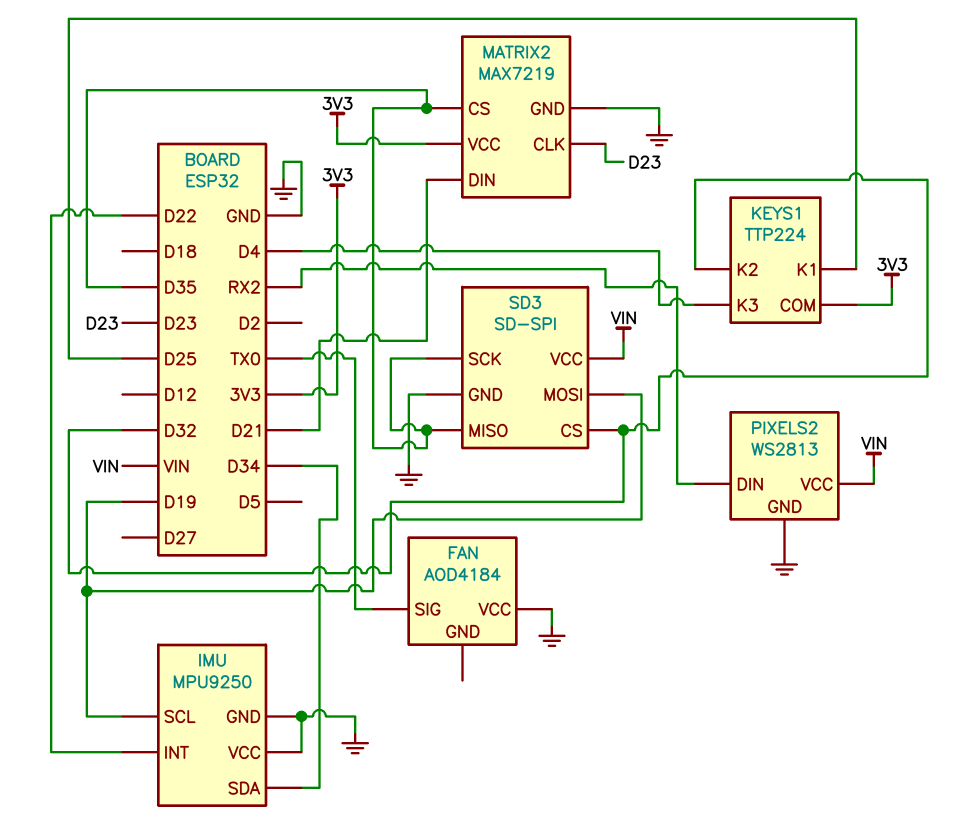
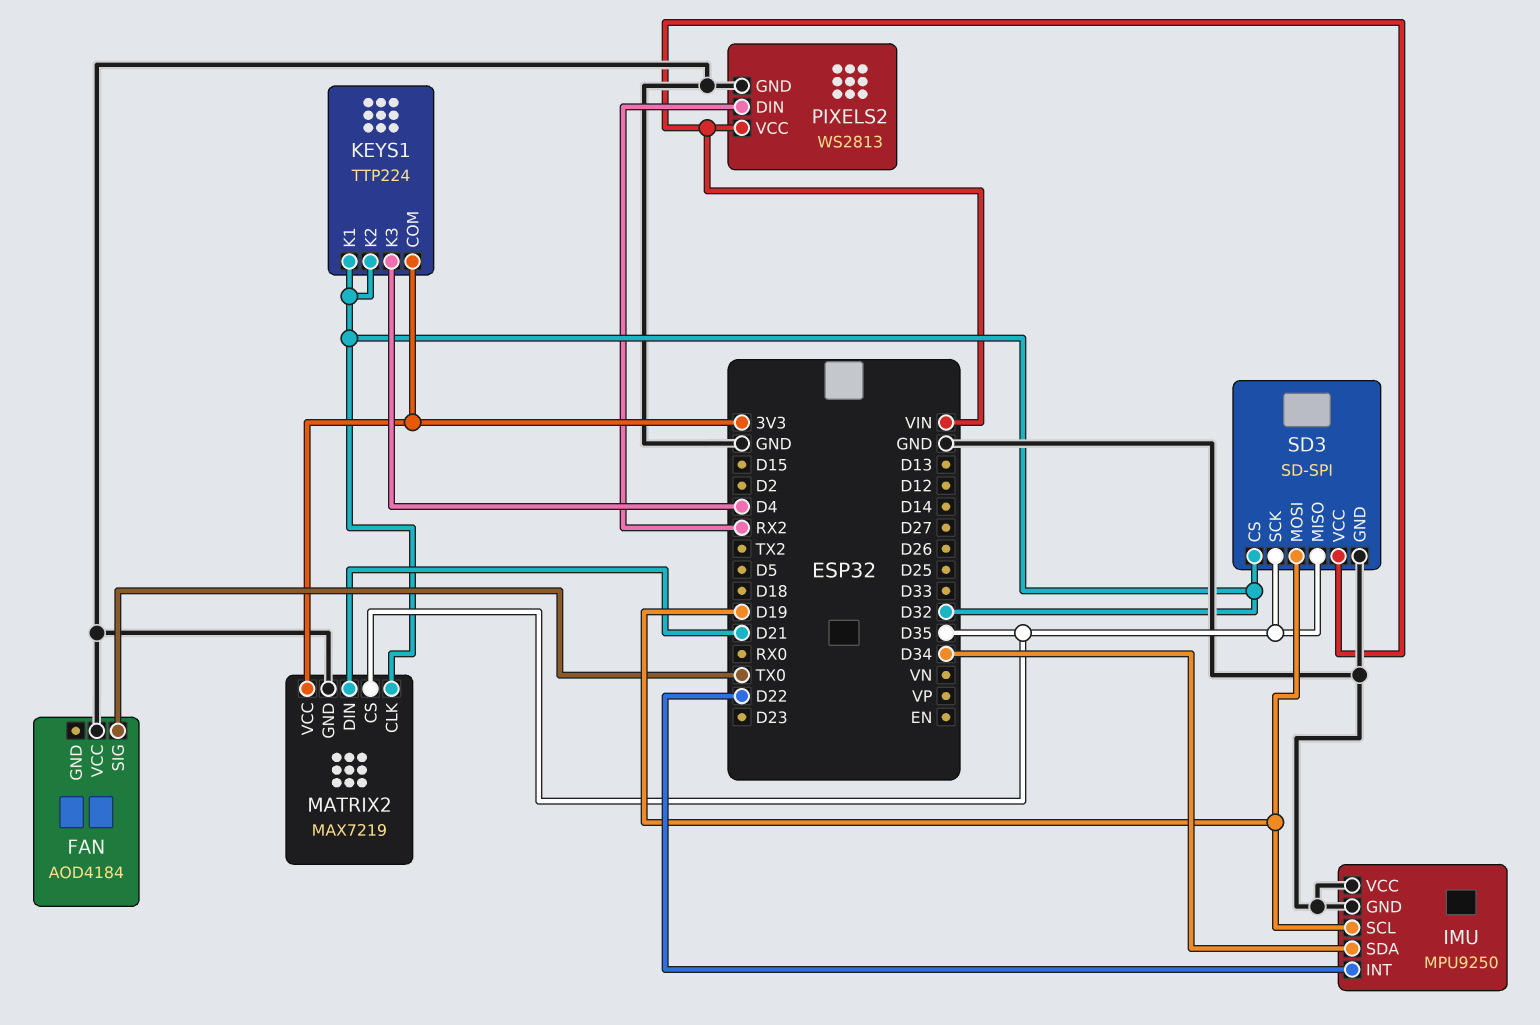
KEYS1 pin K1: D25 -> D32
MATRIX2 pin CLK: D23 -> D32

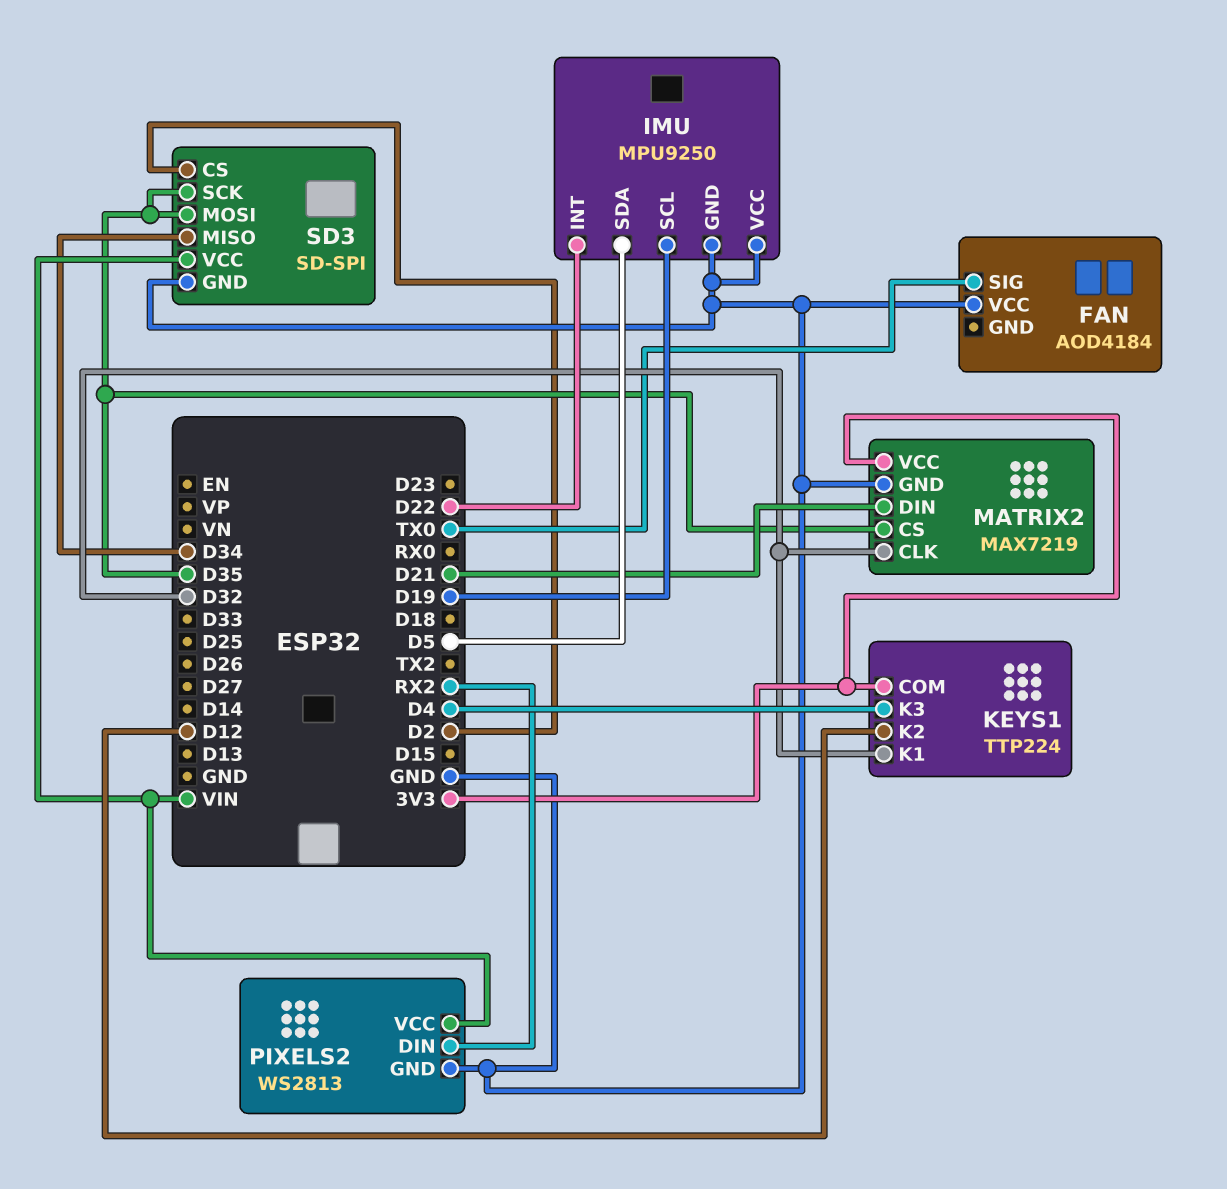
IMU pin SDA: D34 -> D5
KEYS1 pin K2: D32 -> D12
SD3 pin CS: D32 -> D2
SD3 pin MISO: D35 -> D34
SD3 pin MOSI: D19 -> D35

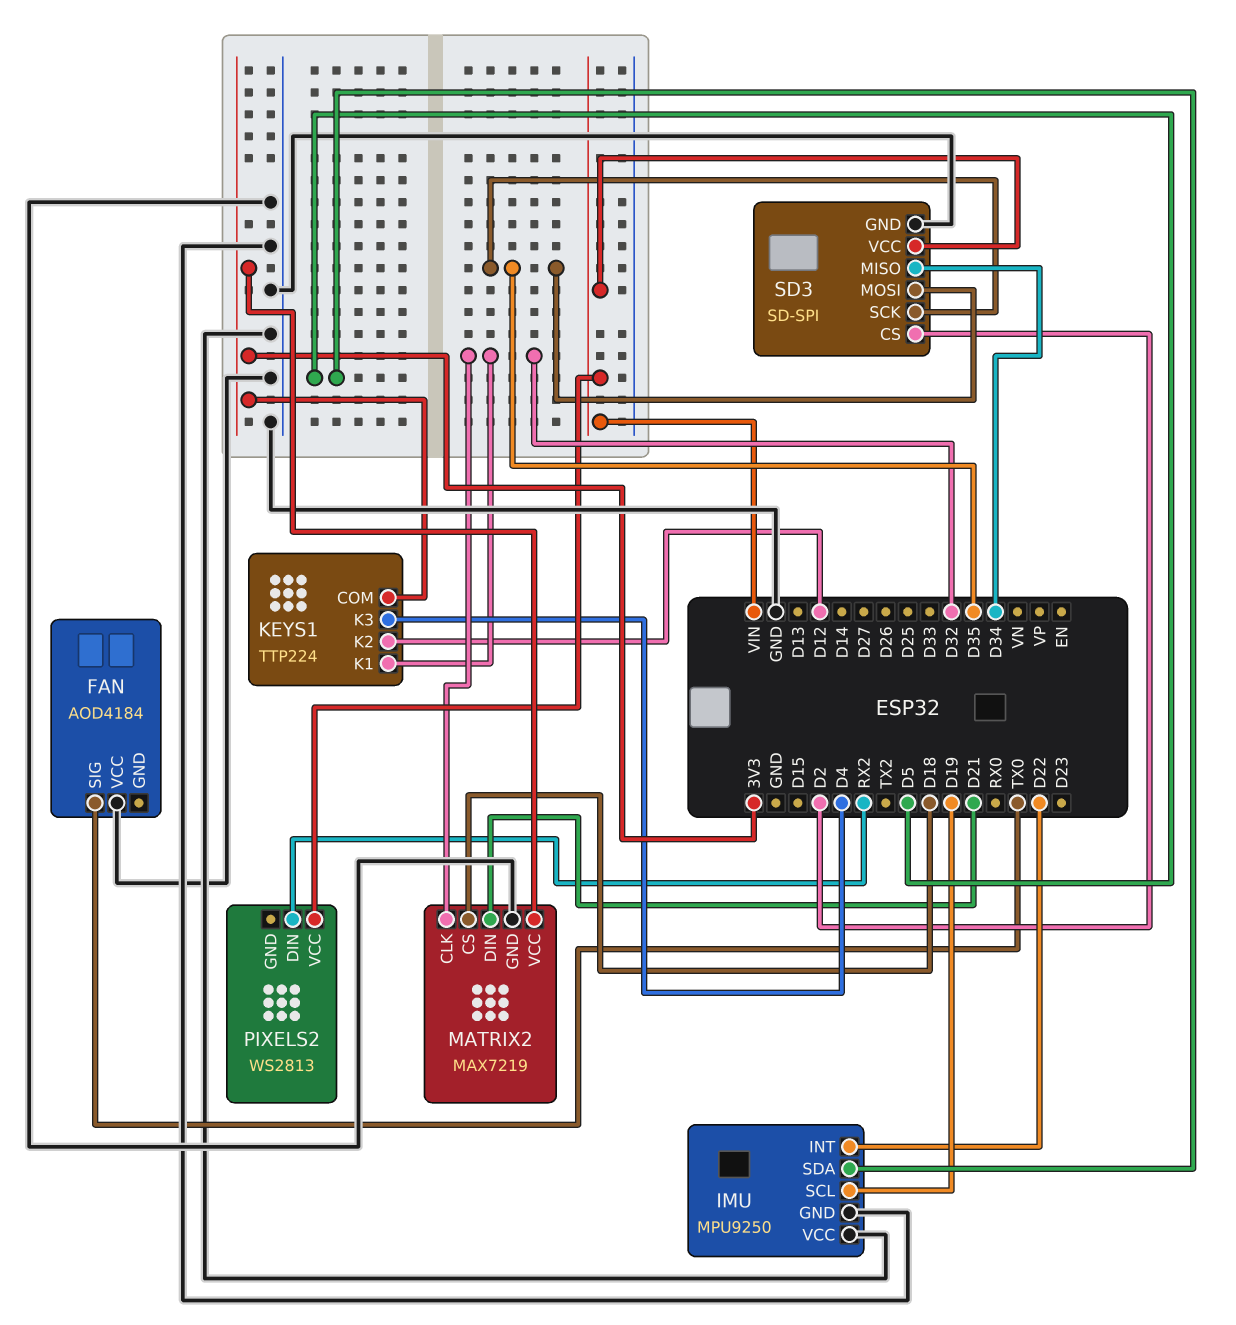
MATRIX2 pin CS: D35 -> D18
PIXELS2 pin GND: GND -> none

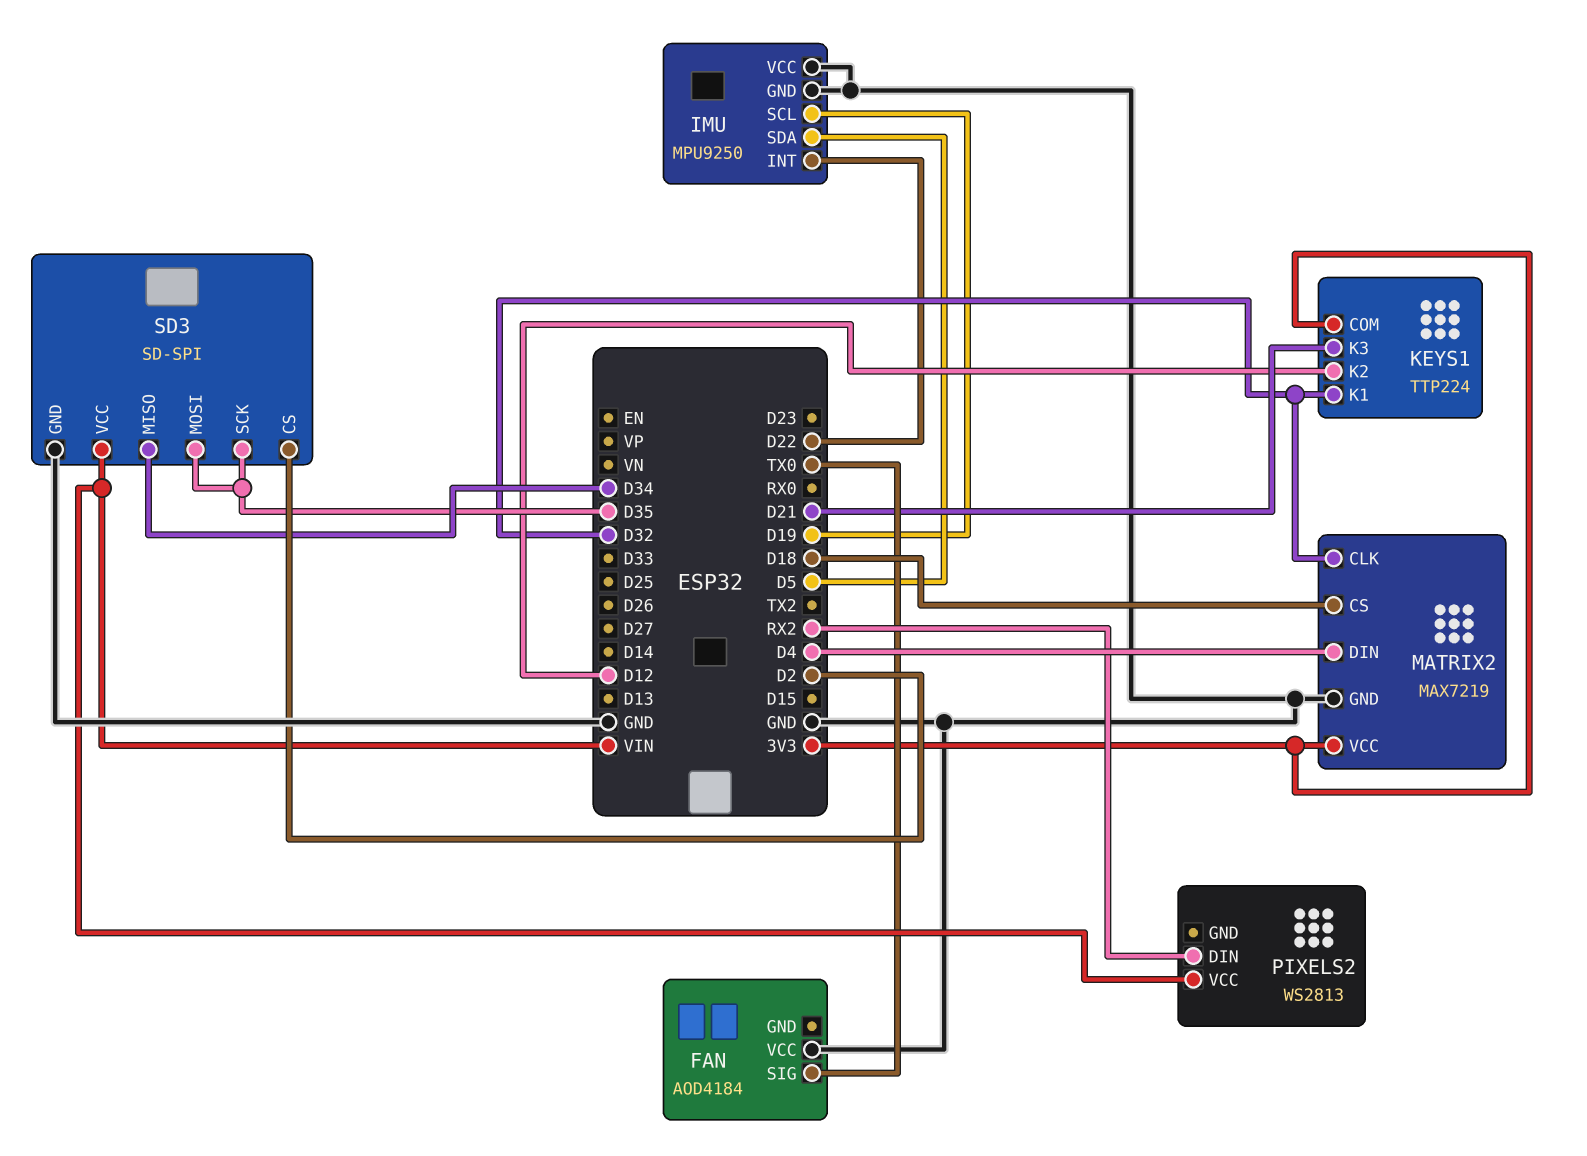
KEYS1 pin K3: D4 -> D21
MATRIX2 pin DIN: D21 -> D4

